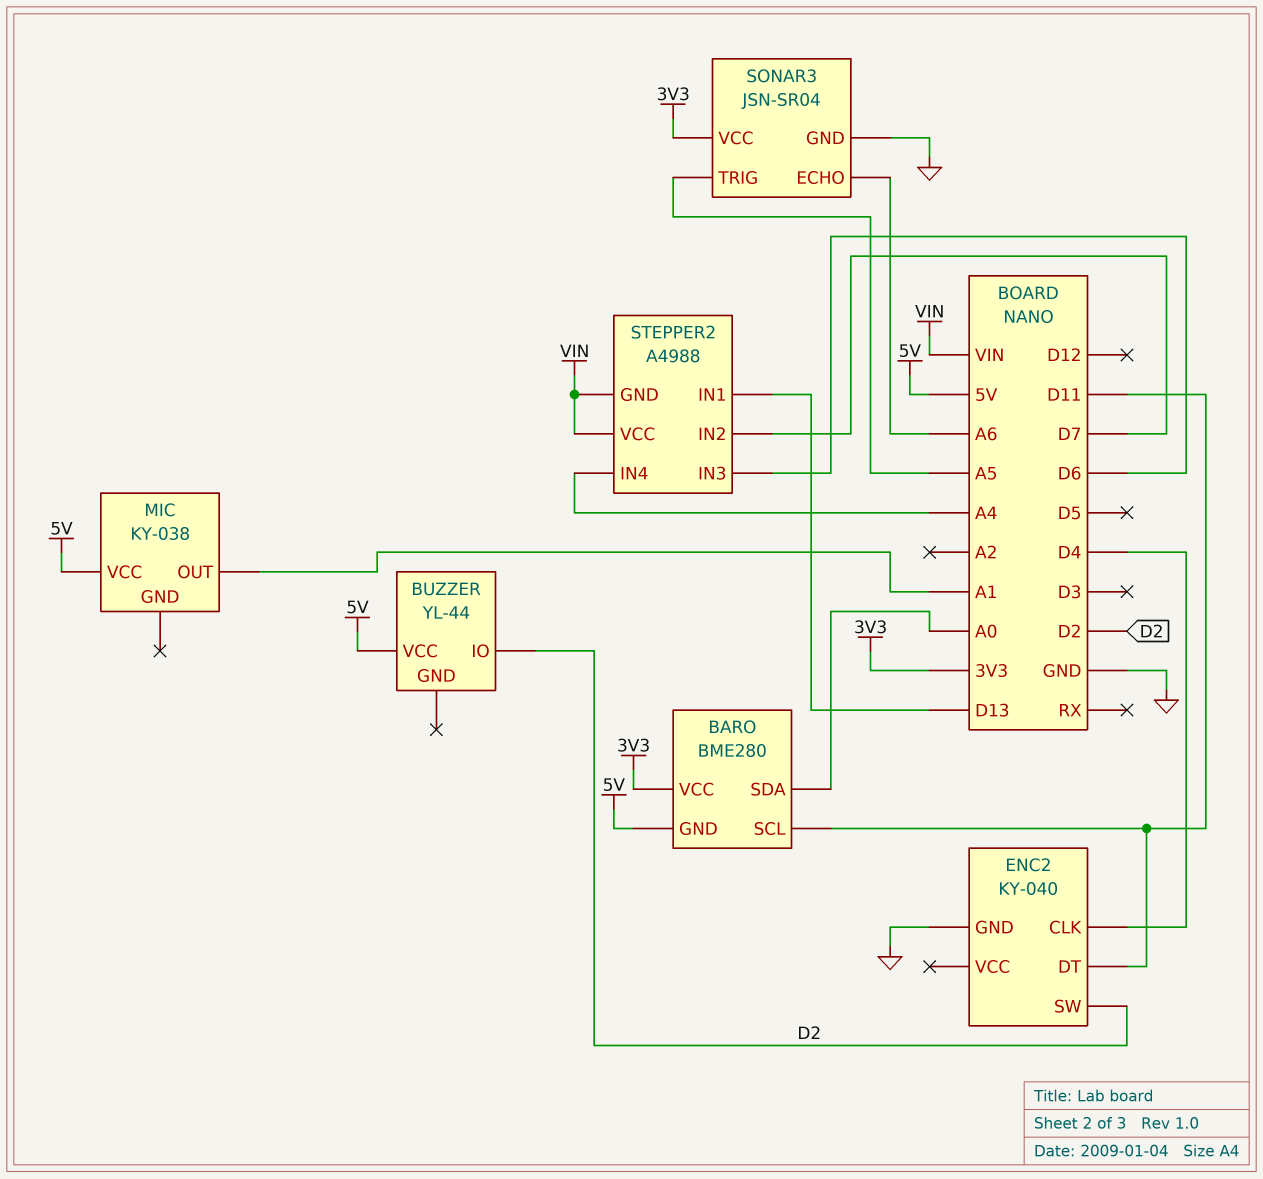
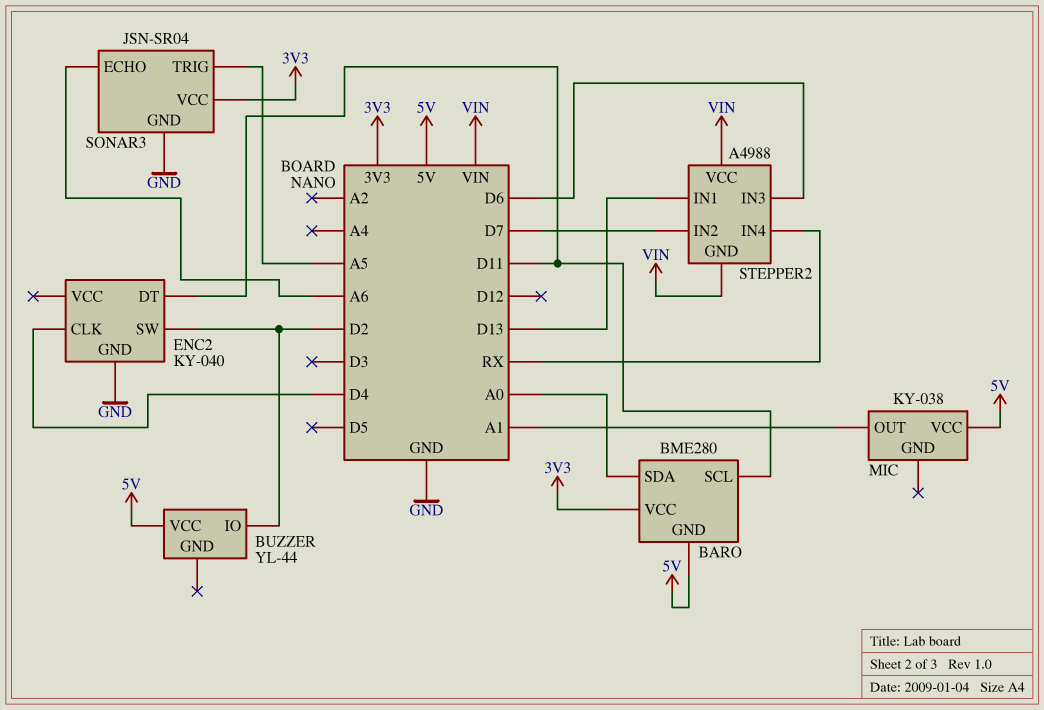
STEPPER2 pin IN4: A4 -> RX

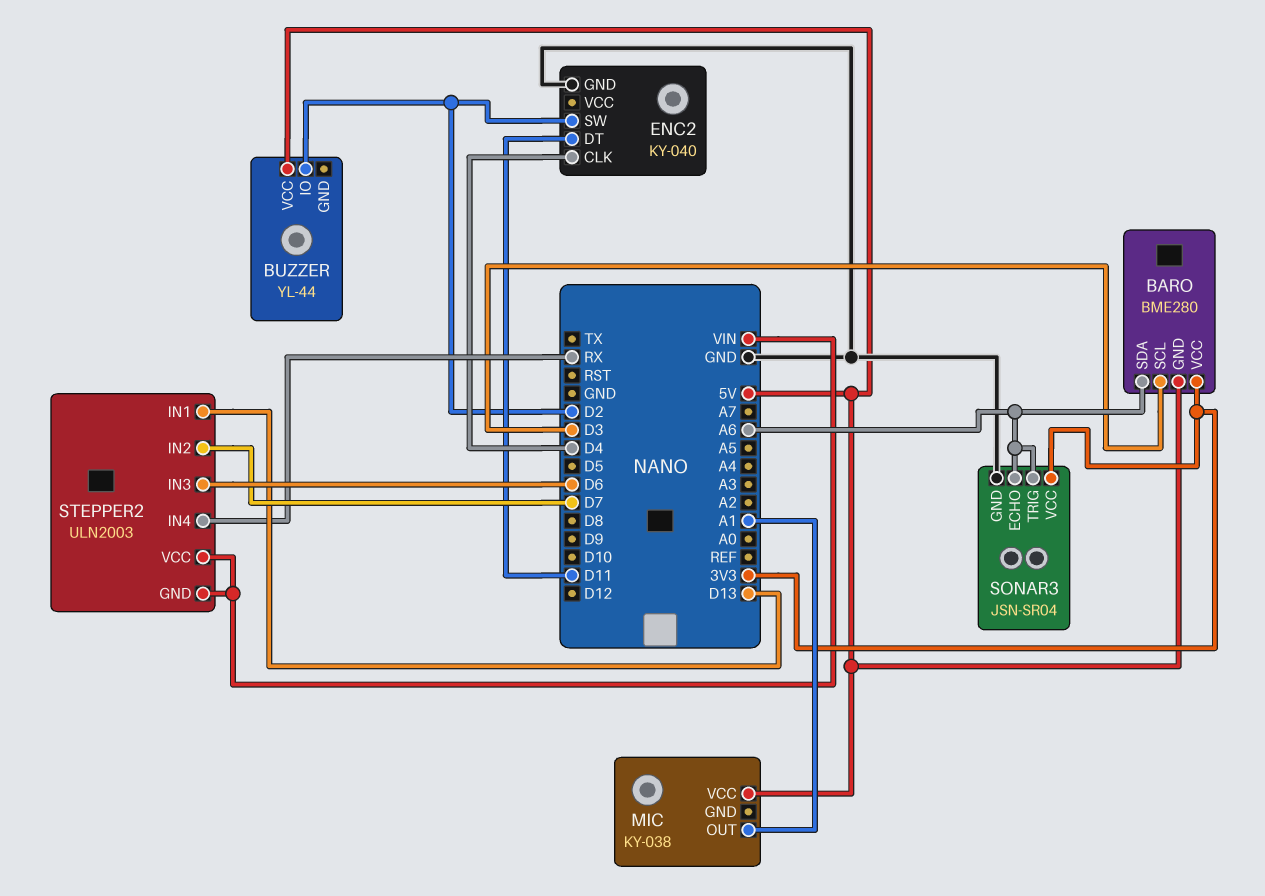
BARO pin SCL: D11 -> D3
BARO pin SDA: A0 -> A6
SONAR3 pin TRIG: A5 -> A6
STEPPER2: A4988 -> ULN2003

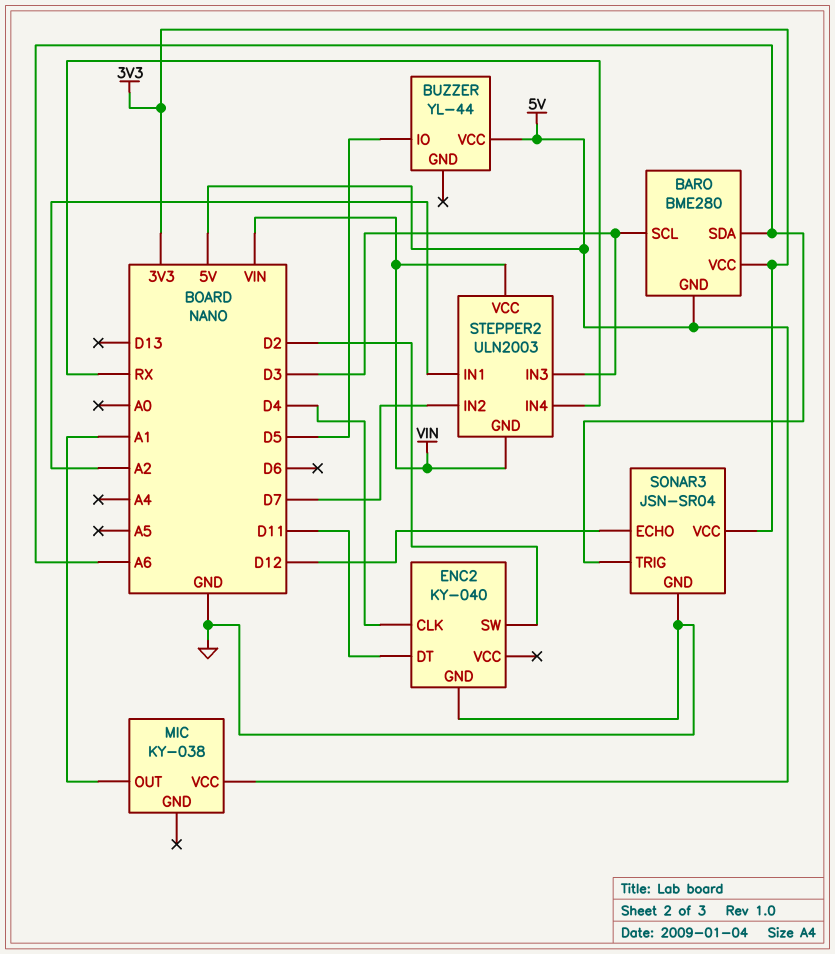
BUZZER pin IO: D2 -> D5
SONAR3 pin ECHO: A6 -> D12
STEPPER2 pin IN1: D13 -> A2
STEPPER2 pin IN3: D6 -> D3

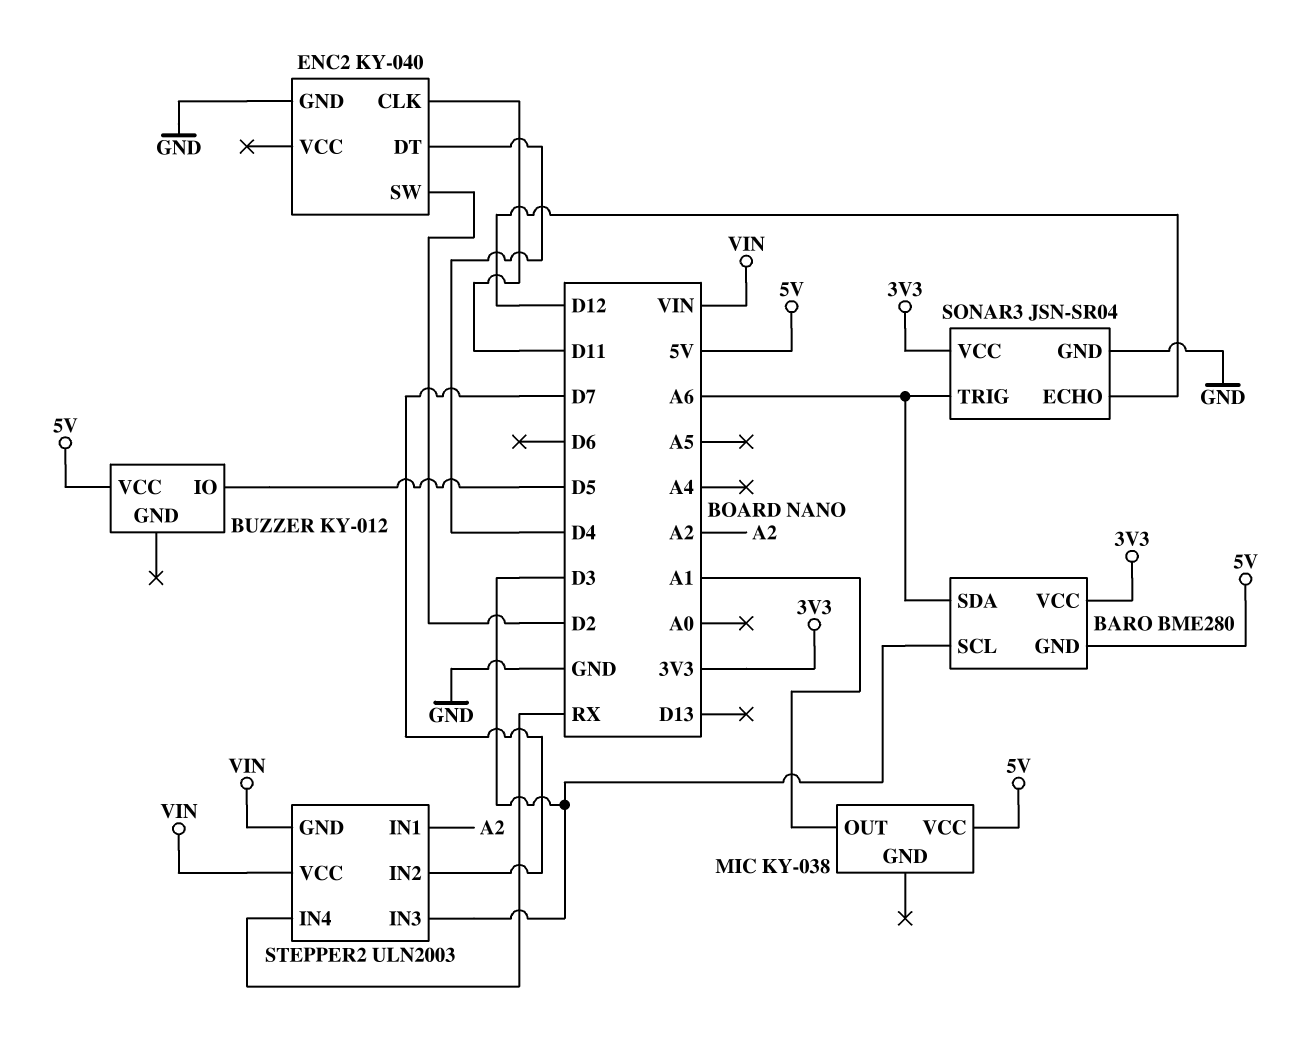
BUZZER: YL-44 -> KY-012
ENC2 pin CLK: D4 -> D11
ENC2 pin DT: D11 -> D4

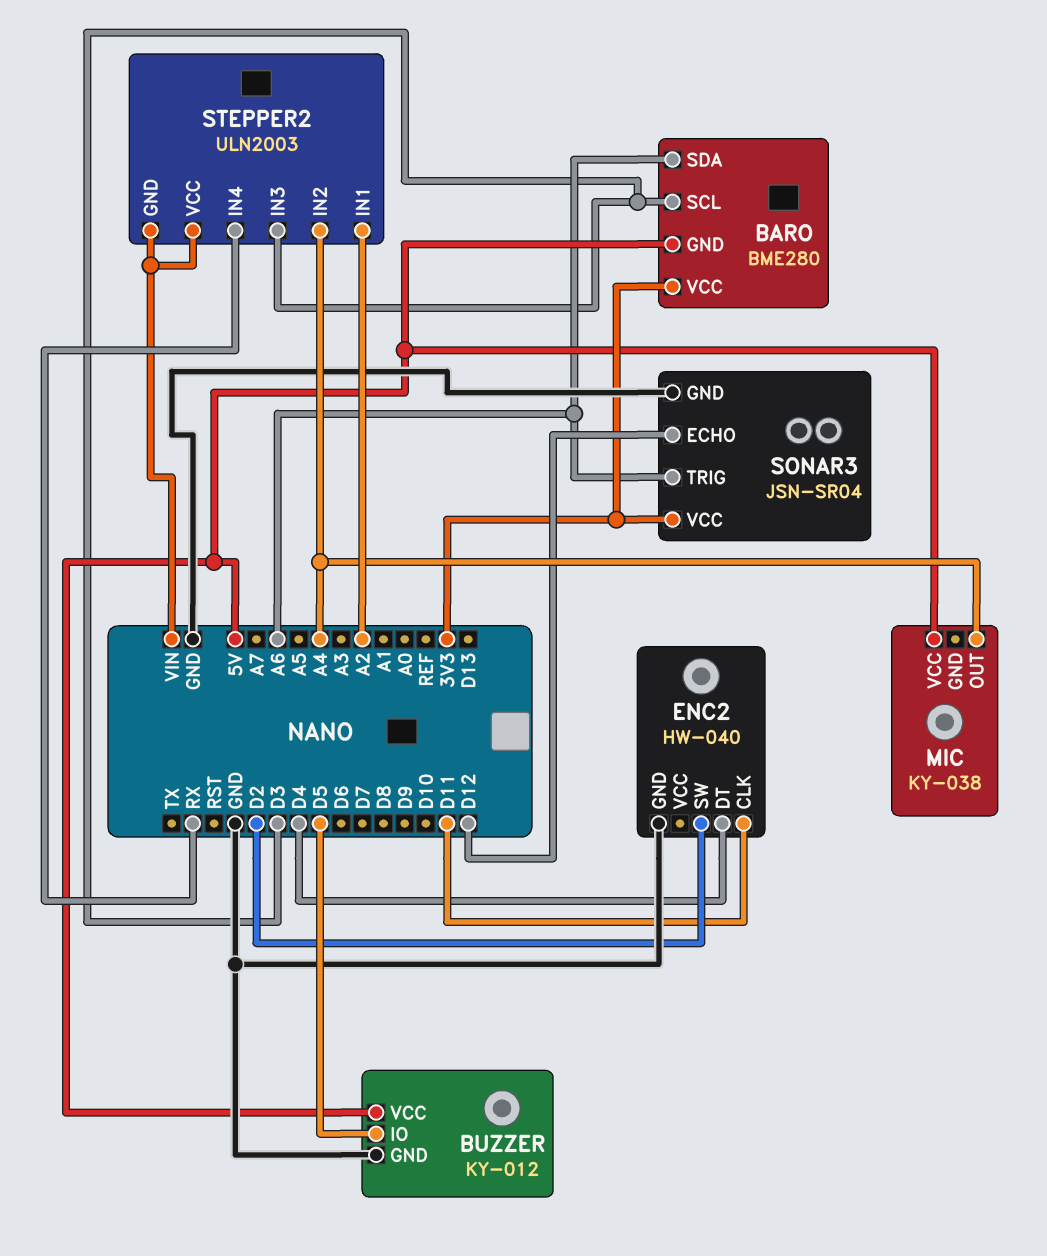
BUZZER pin GND: none -> GND
ENC2: KY-040 -> HW-040
MIC pin OUT: A1 -> A4
STEPPER2 pin IN2: D7 -> A4

